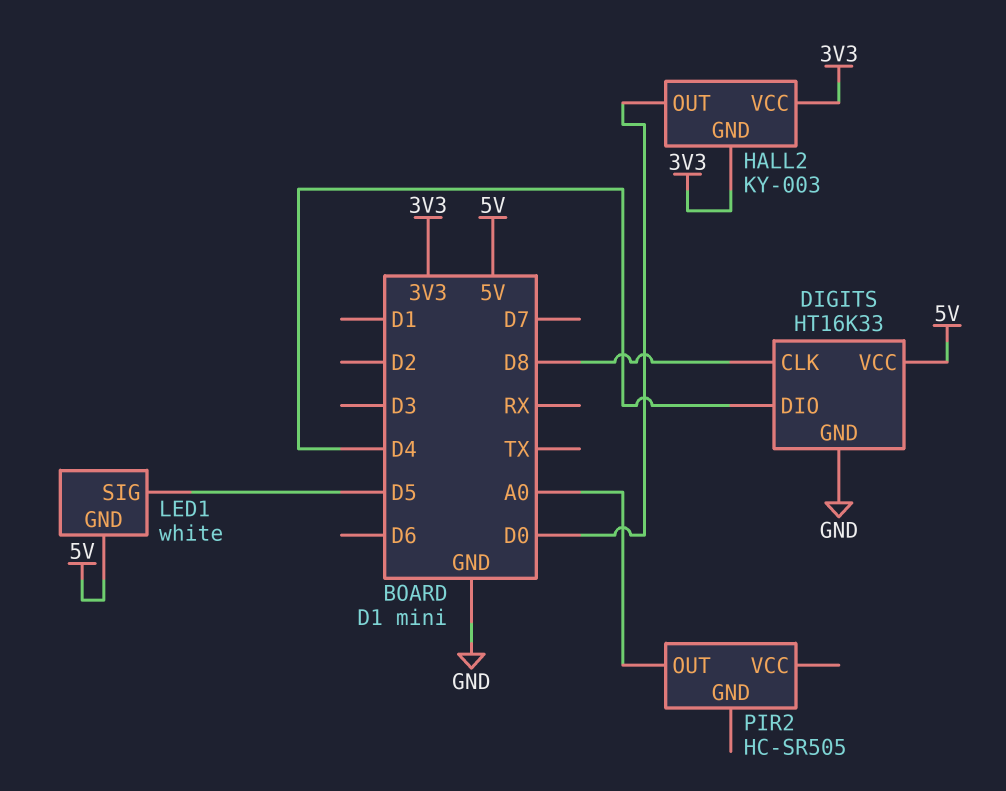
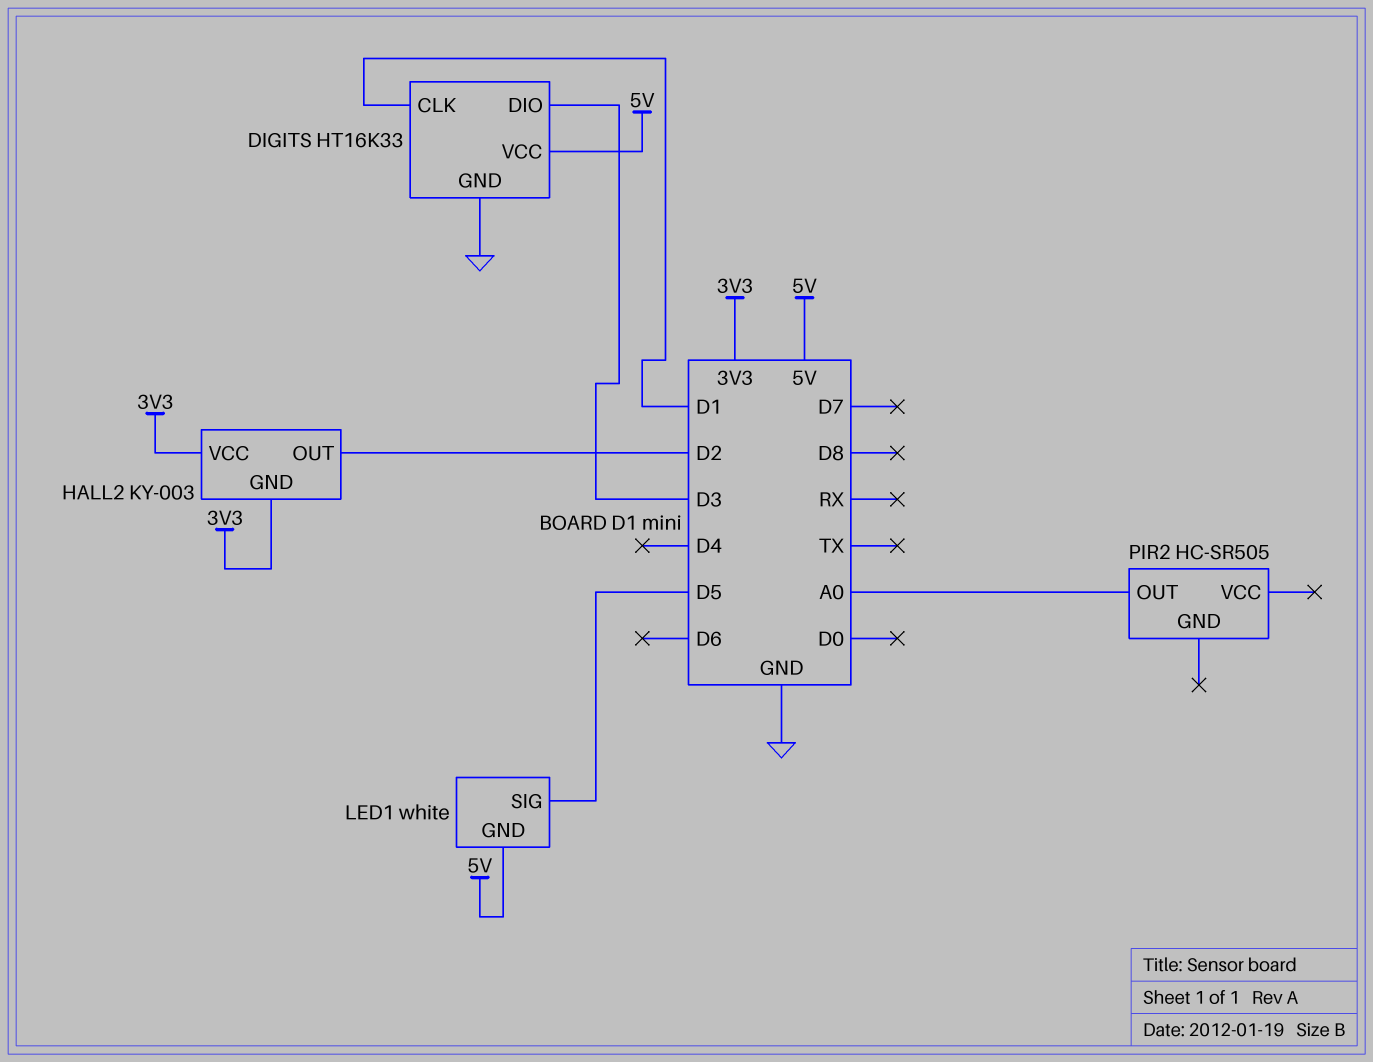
DIGITS pin CLK: D8 -> D1
DIGITS pin DIO: D4 -> D3
HALL2 pin OUT: D0 -> D2

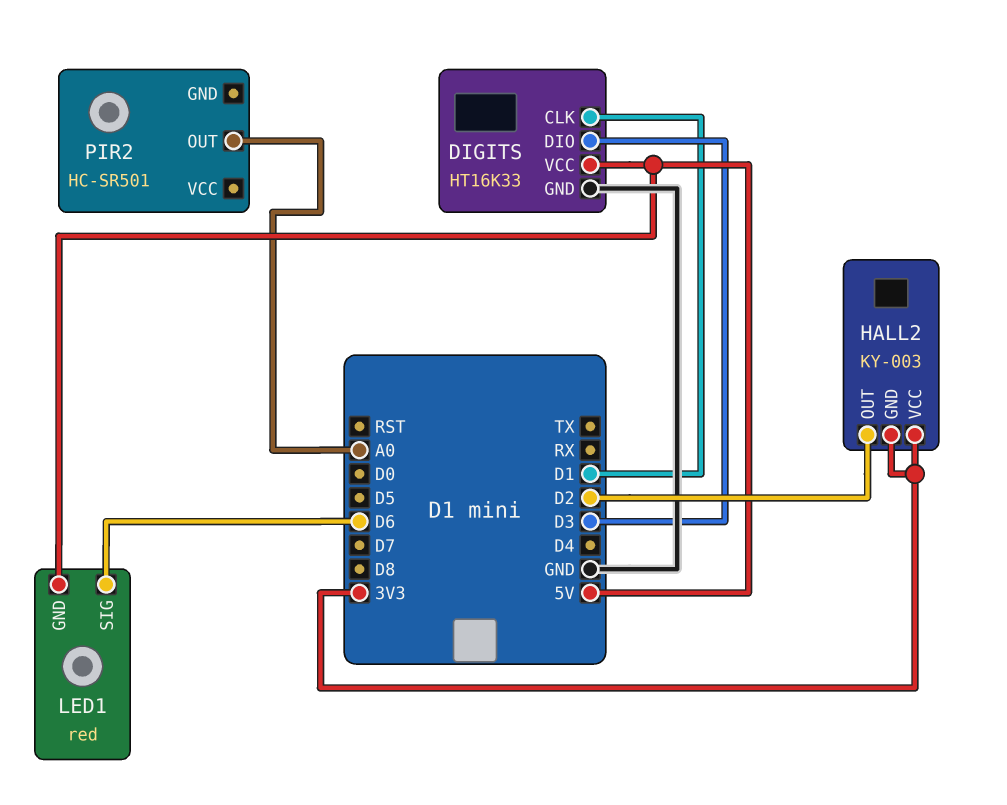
LED1: white -> red
LED1 pin SIG: D5 -> D6
PIR2: HC-SR505 -> HC-SR501

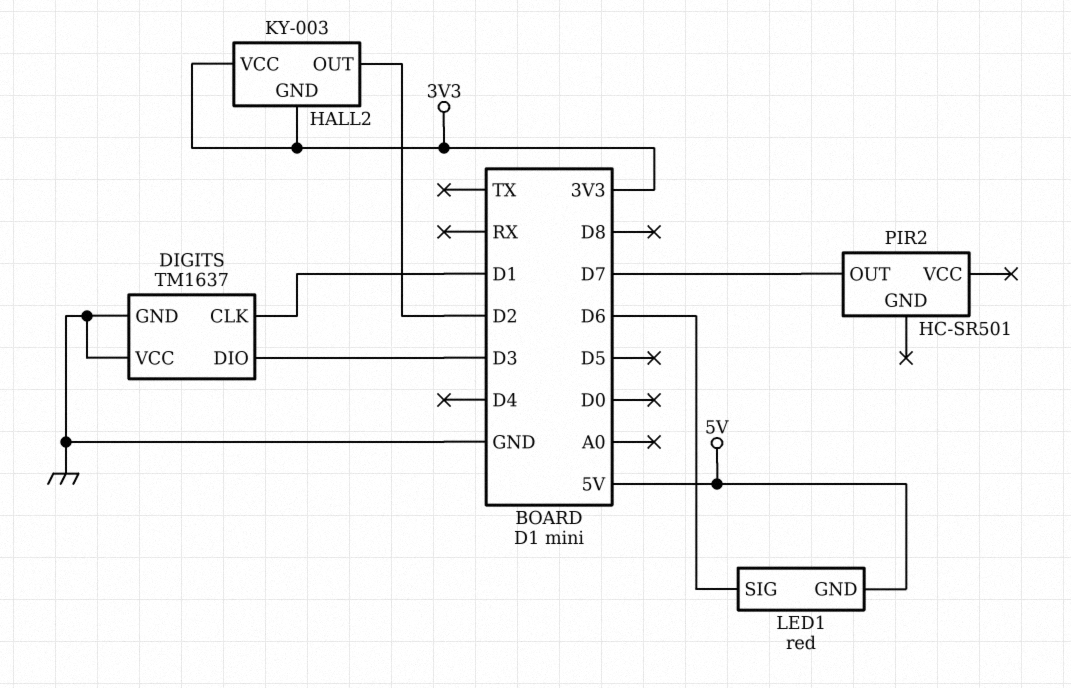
DIGITS: HT16K33 -> TM1637
DIGITS pin VCC: 5V -> GND
PIR2 pin OUT: A0 -> D7

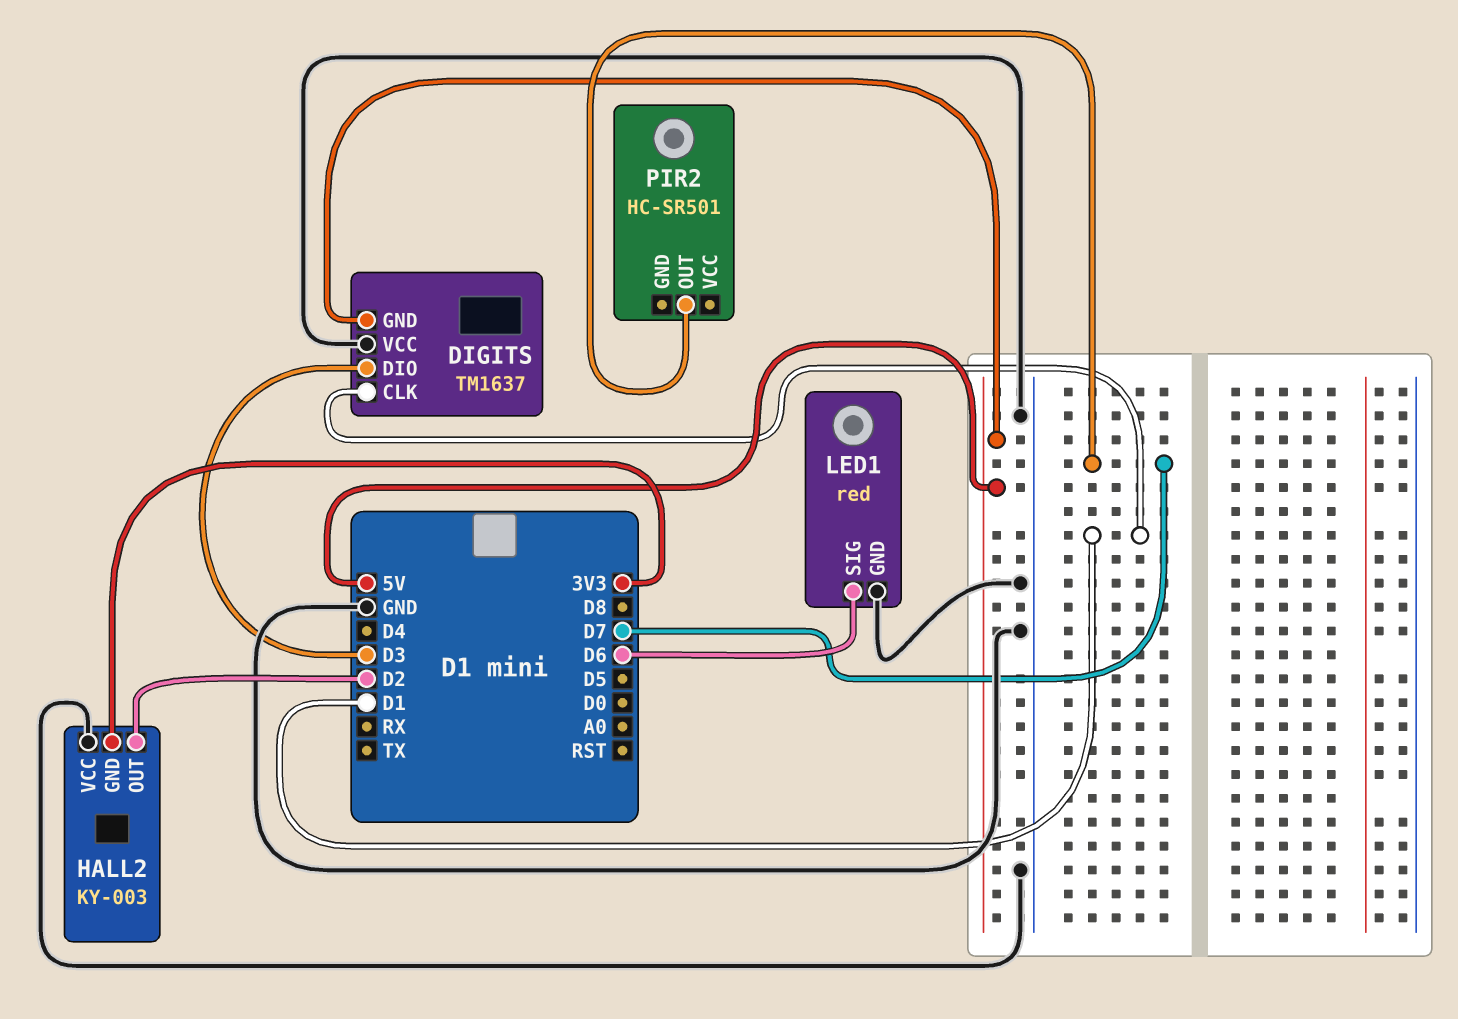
DIGITS pin GND: GND -> 5V
HALL2 pin VCC: 3V3 -> GND
LED1 pin GND: 5V -> GND

